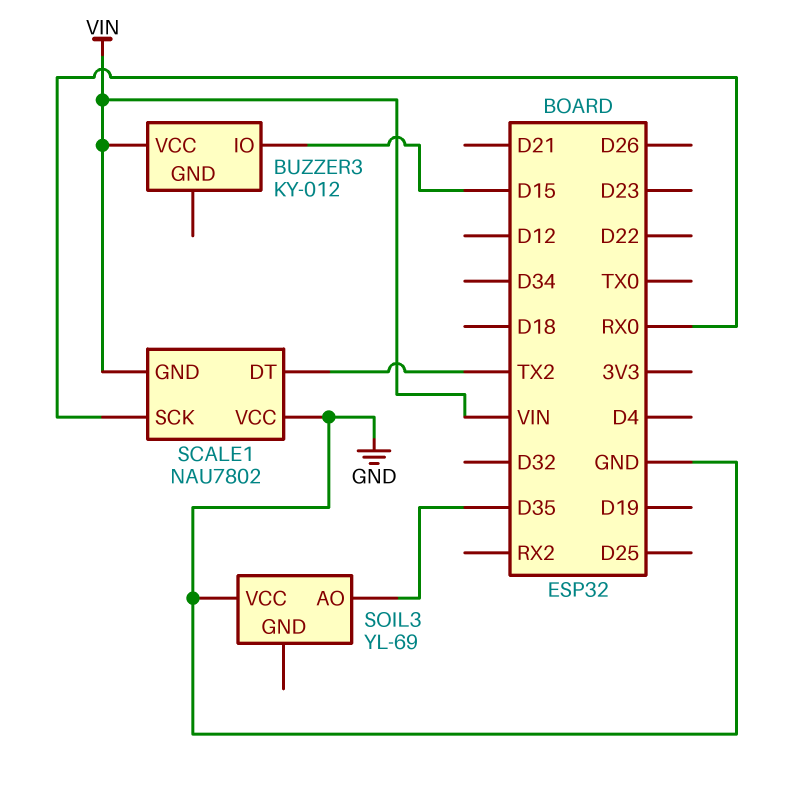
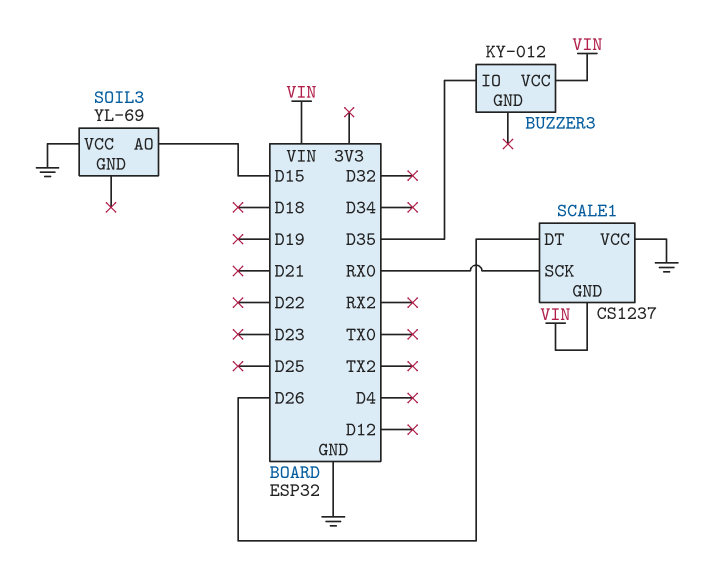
BUZZER3 pin IO: D15 -> D35
SCALE1: NAU7802 -> CS1237
SCALE1 pin DT: TX2 -> D26
SOIL3 pin AO: D35 -> D15

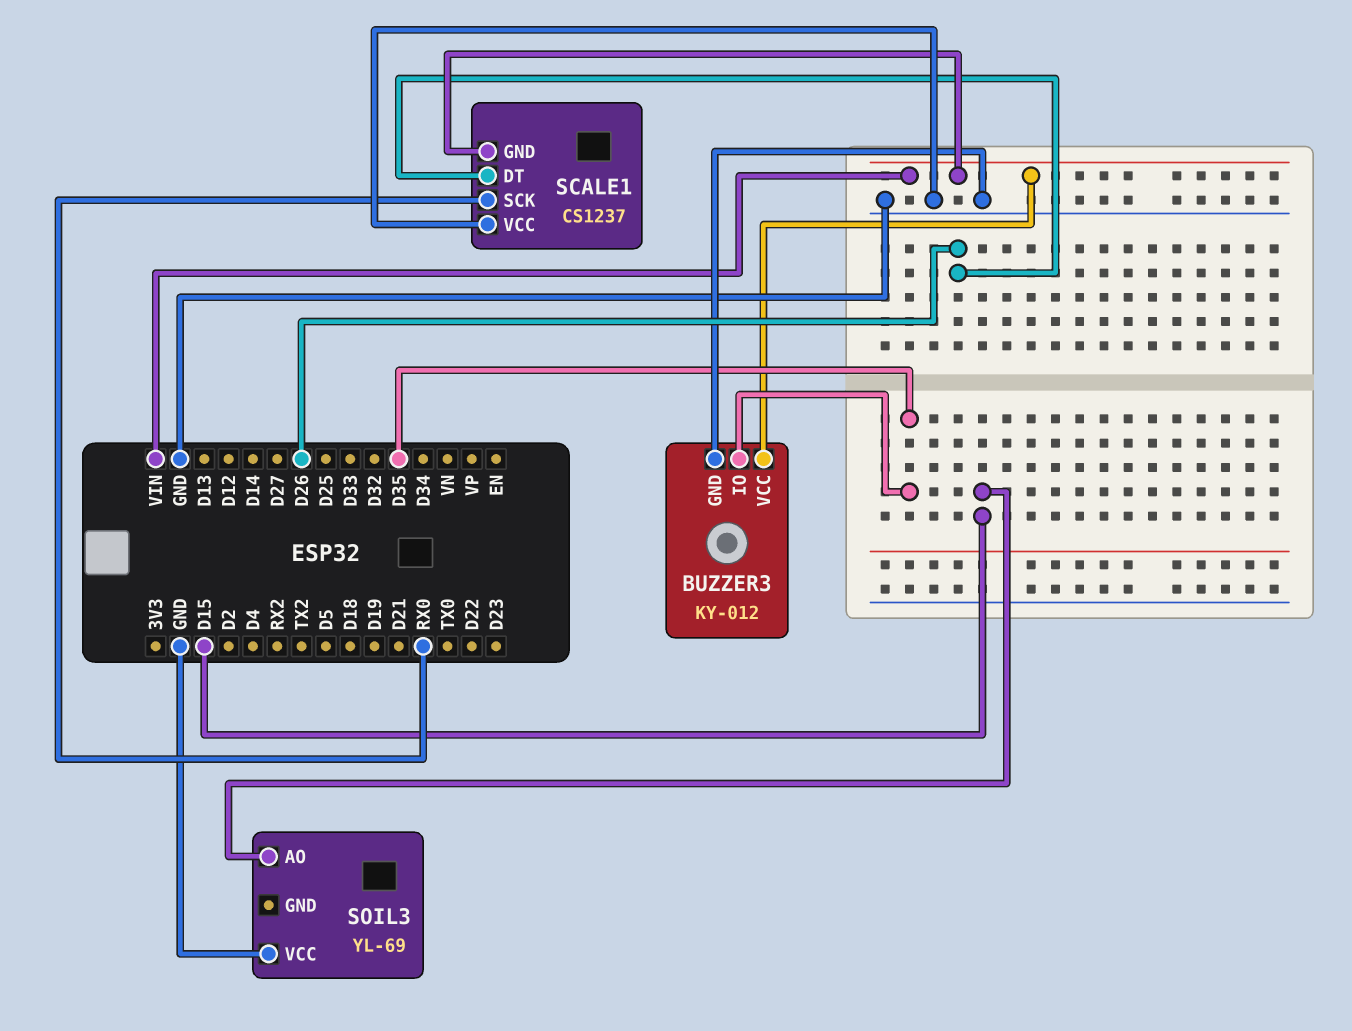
BUZZER3 pin GND: none -> GND

